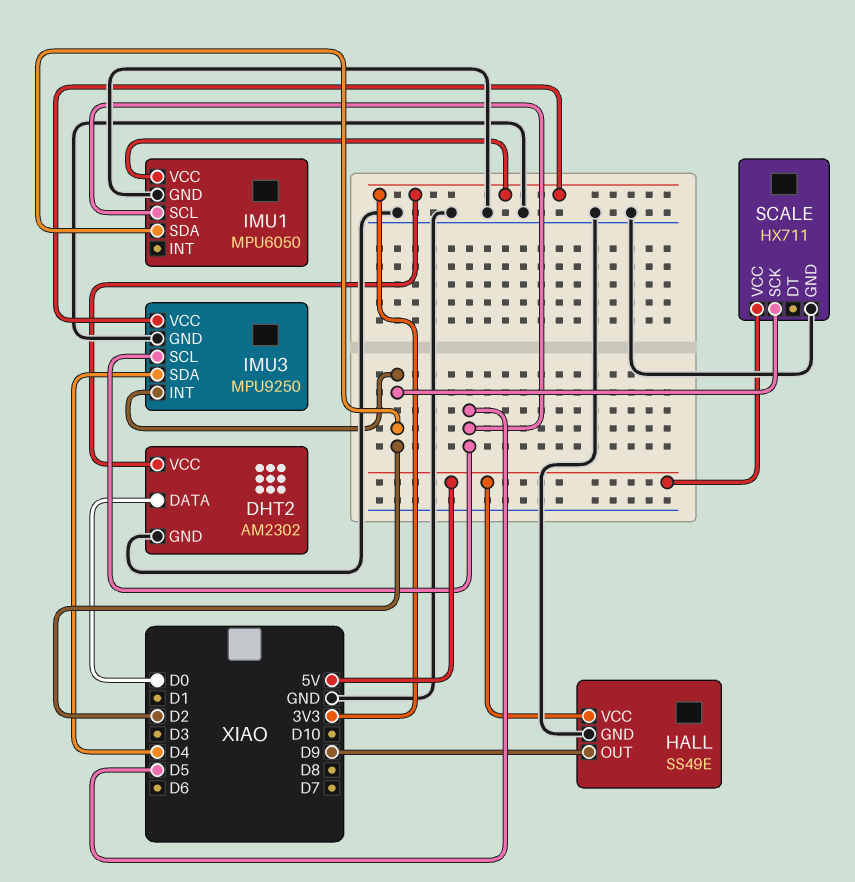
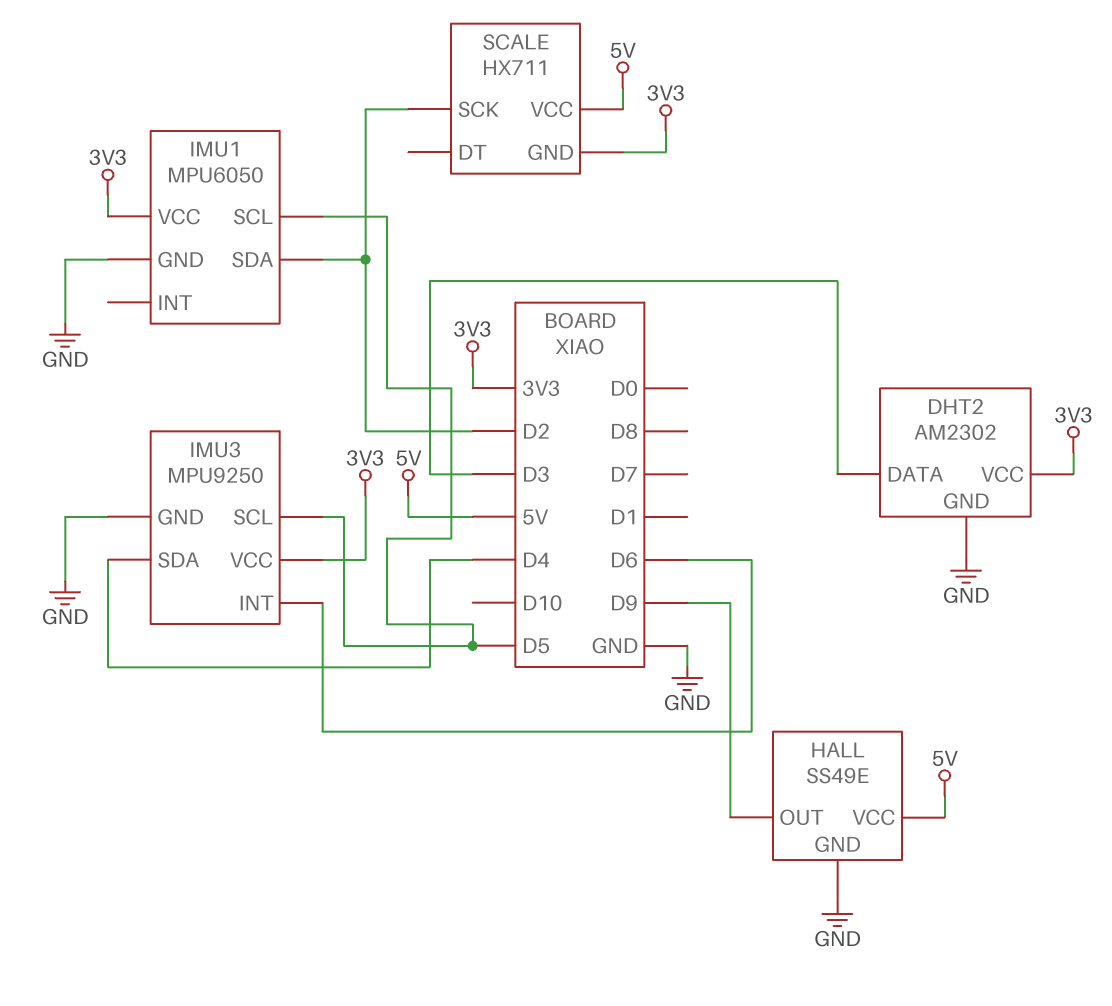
DHT2 pin DATA: D0 -> D3
IMU3 pin INT: D2 -> D6
SCALE pin GND: GND -> 3V3

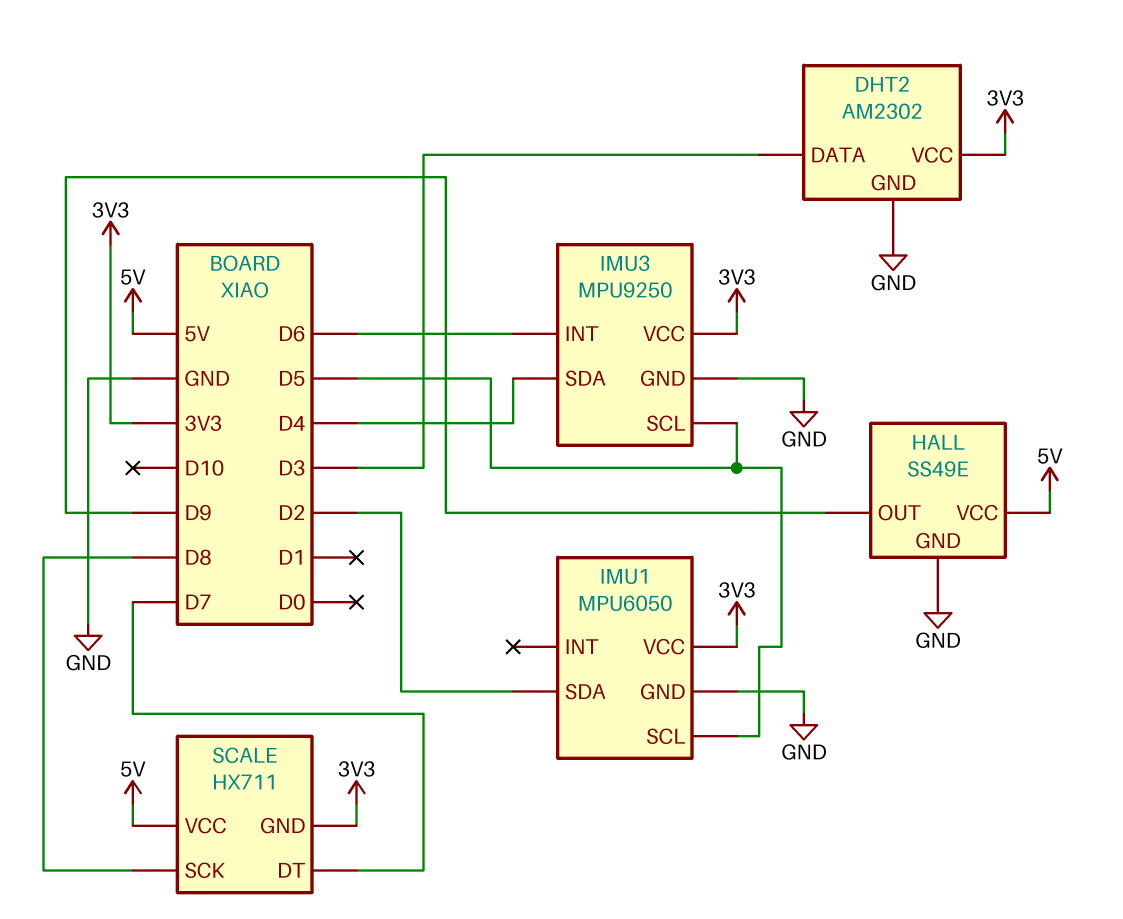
SCALE pin DT: none -> D7
SCALE pin SCK: D2 -> D8

